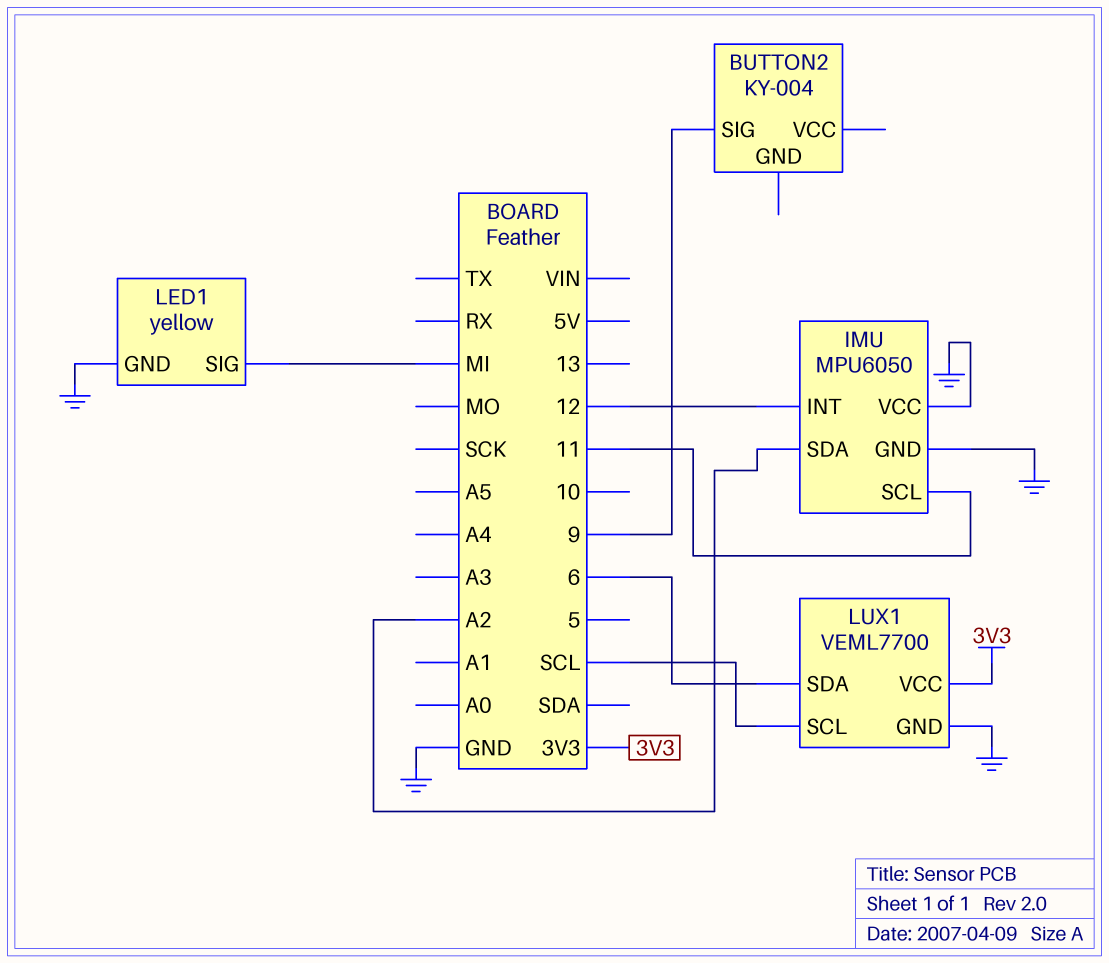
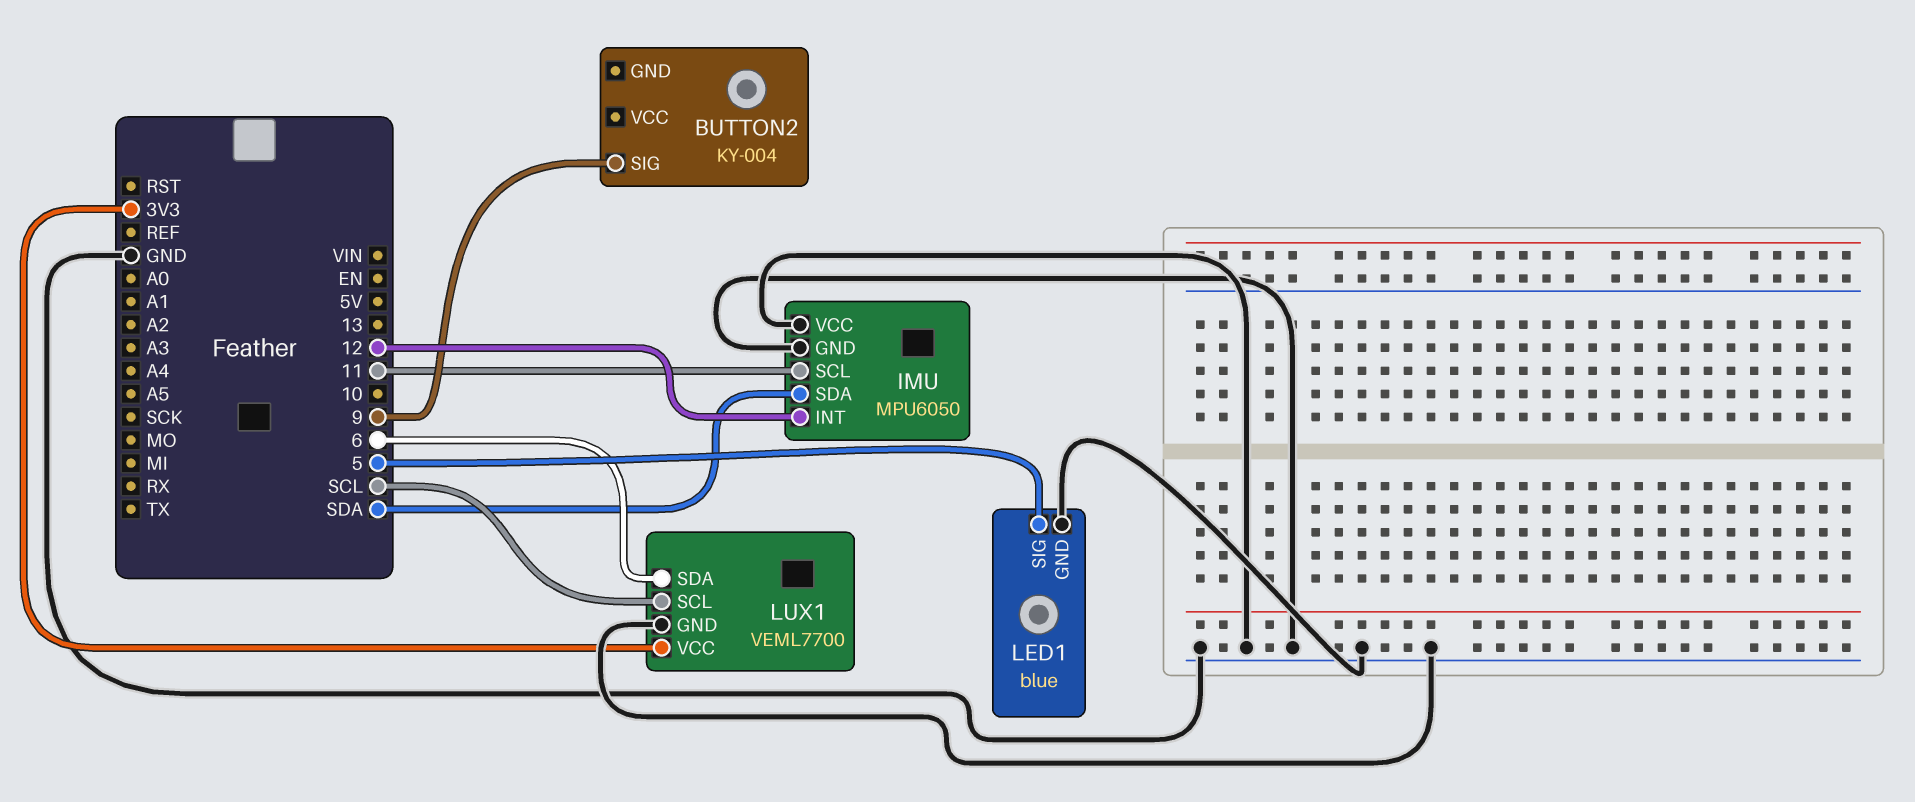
IMU pin SDA: A2 -> SDA
LED1: yellow -> blue
LED1 pin SIG: MI -> 5

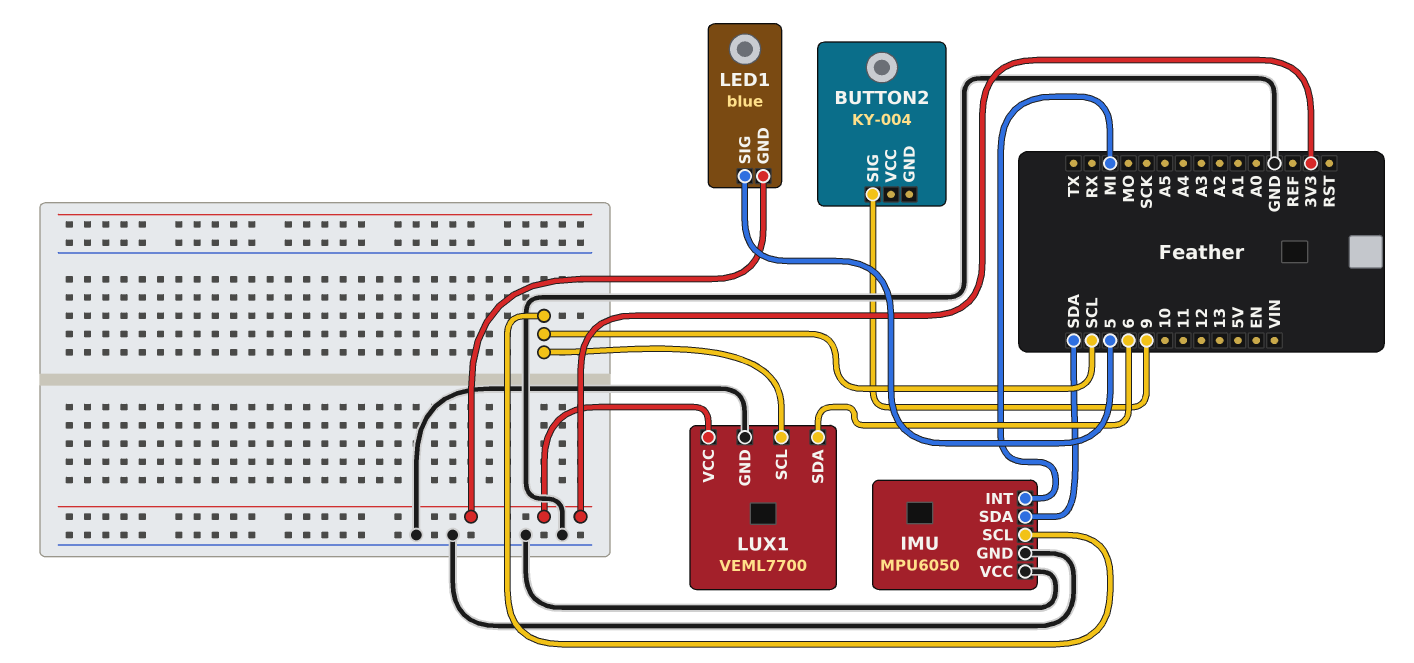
IMU pin INT: 12 -> MI
IMU pin SCL: 11 -> SCL
LED1 pin GND: GND -> 3V3

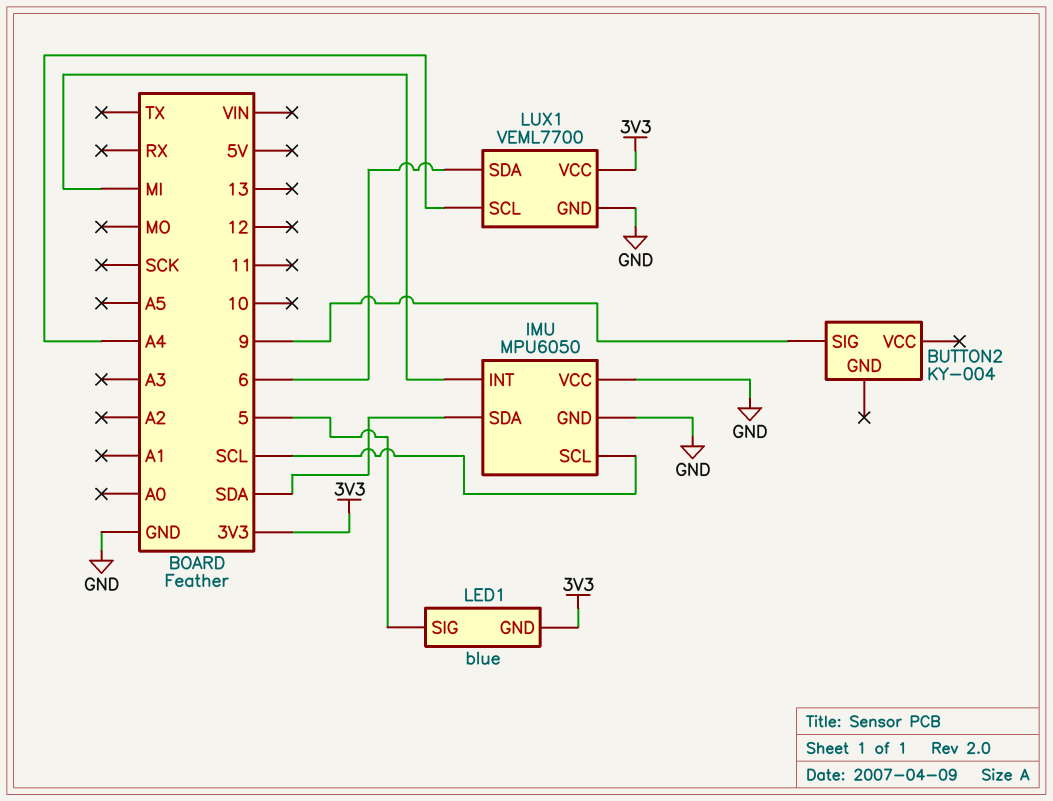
LUX1 pin SCL: SCL -> A4

